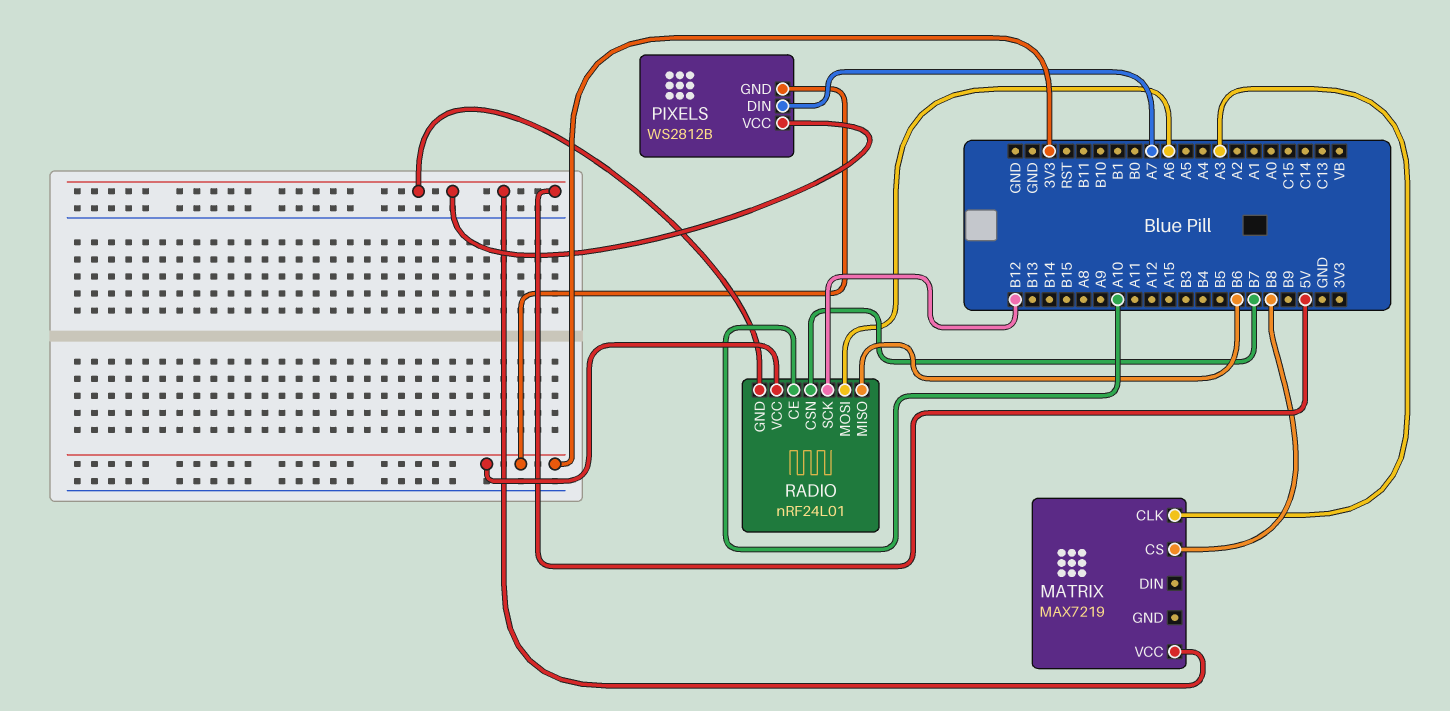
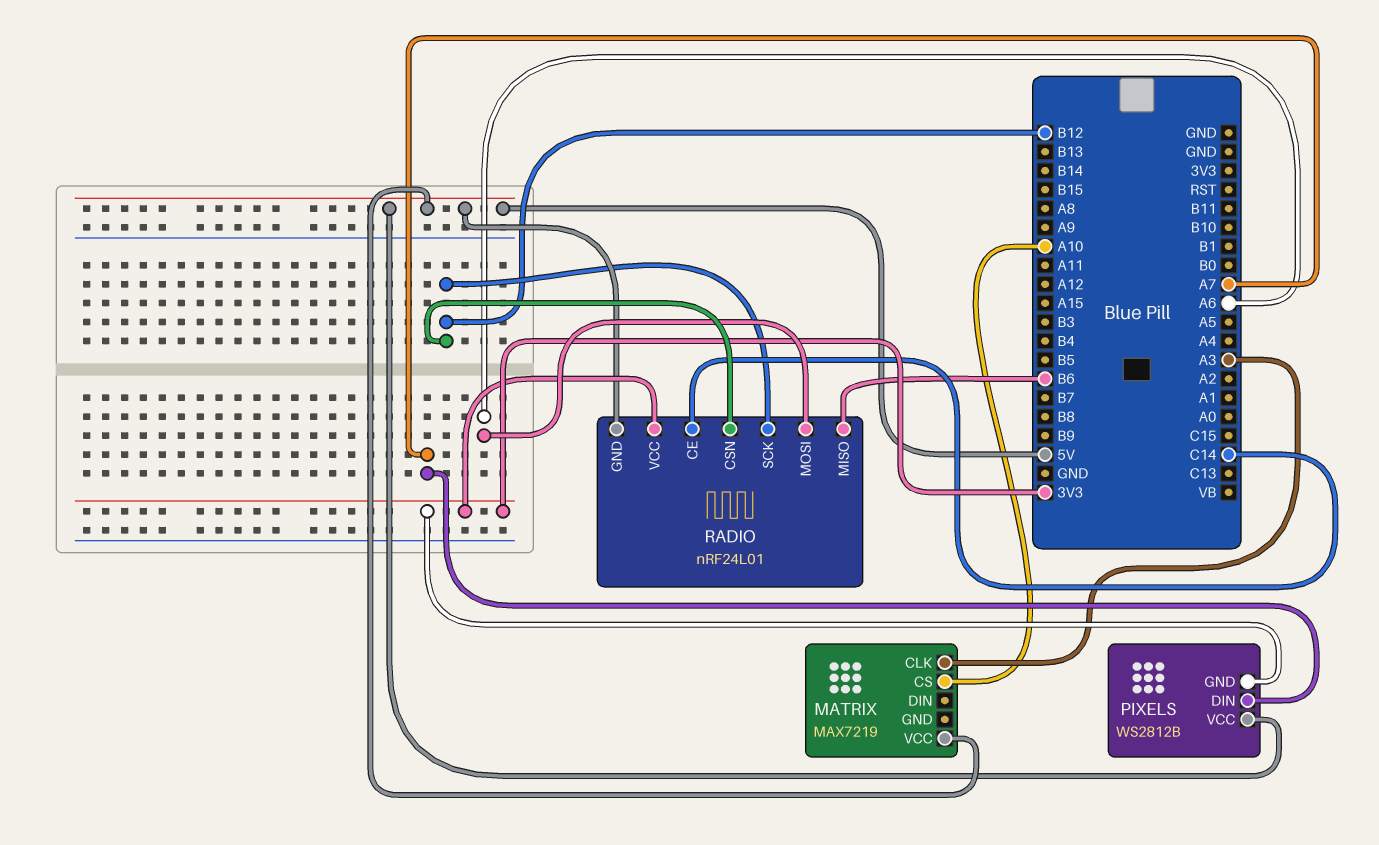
MATRIX pin CS: B8 -> A10
RADIO pin CE: A10 -> C14
RADIO pin CSN: B7 -> B12

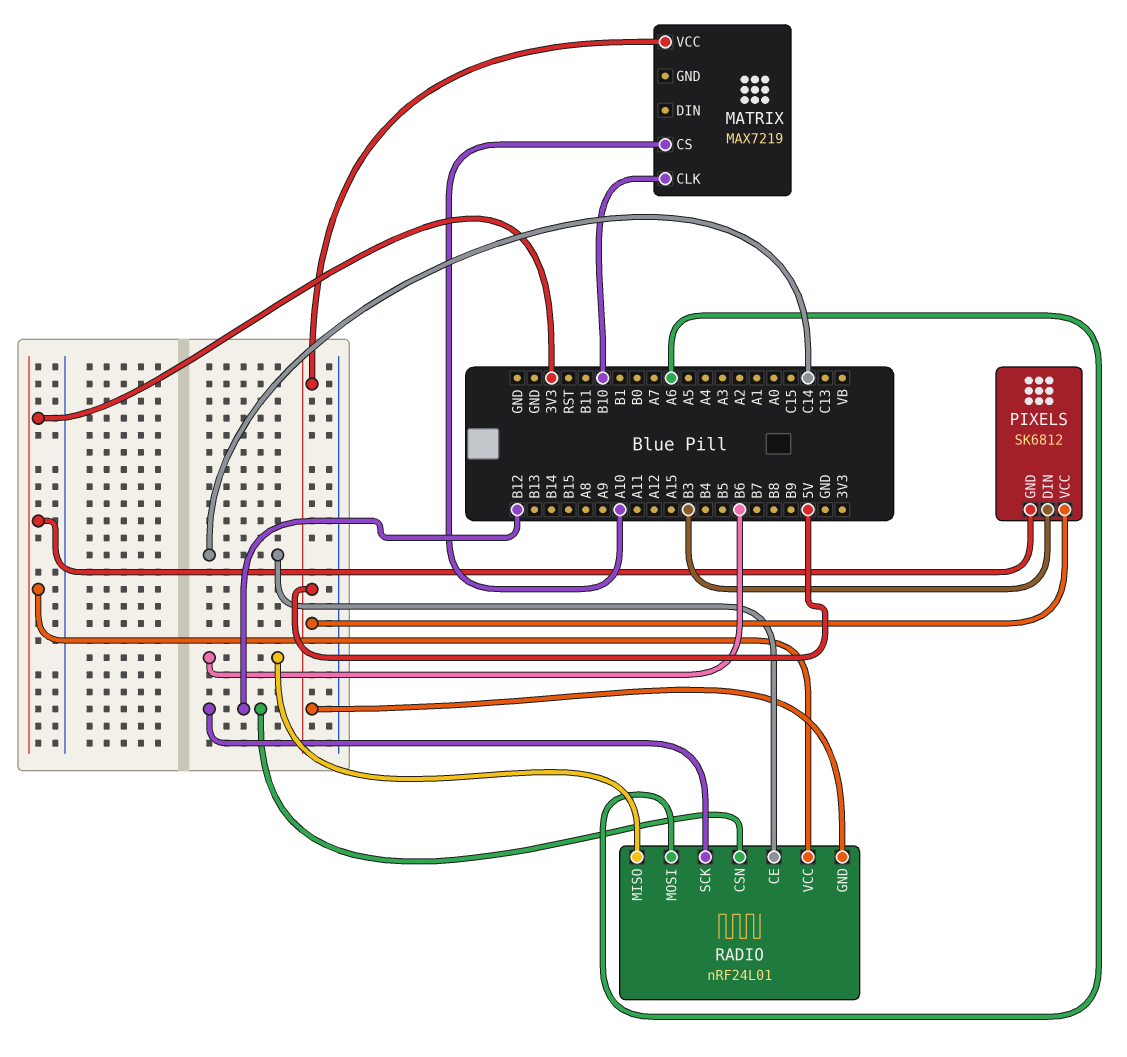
MATRIX pin CLK: A3 -> B10
PIXELS: WS2812B -> SK6812
PIXELS pin DIN: A7 -> B3

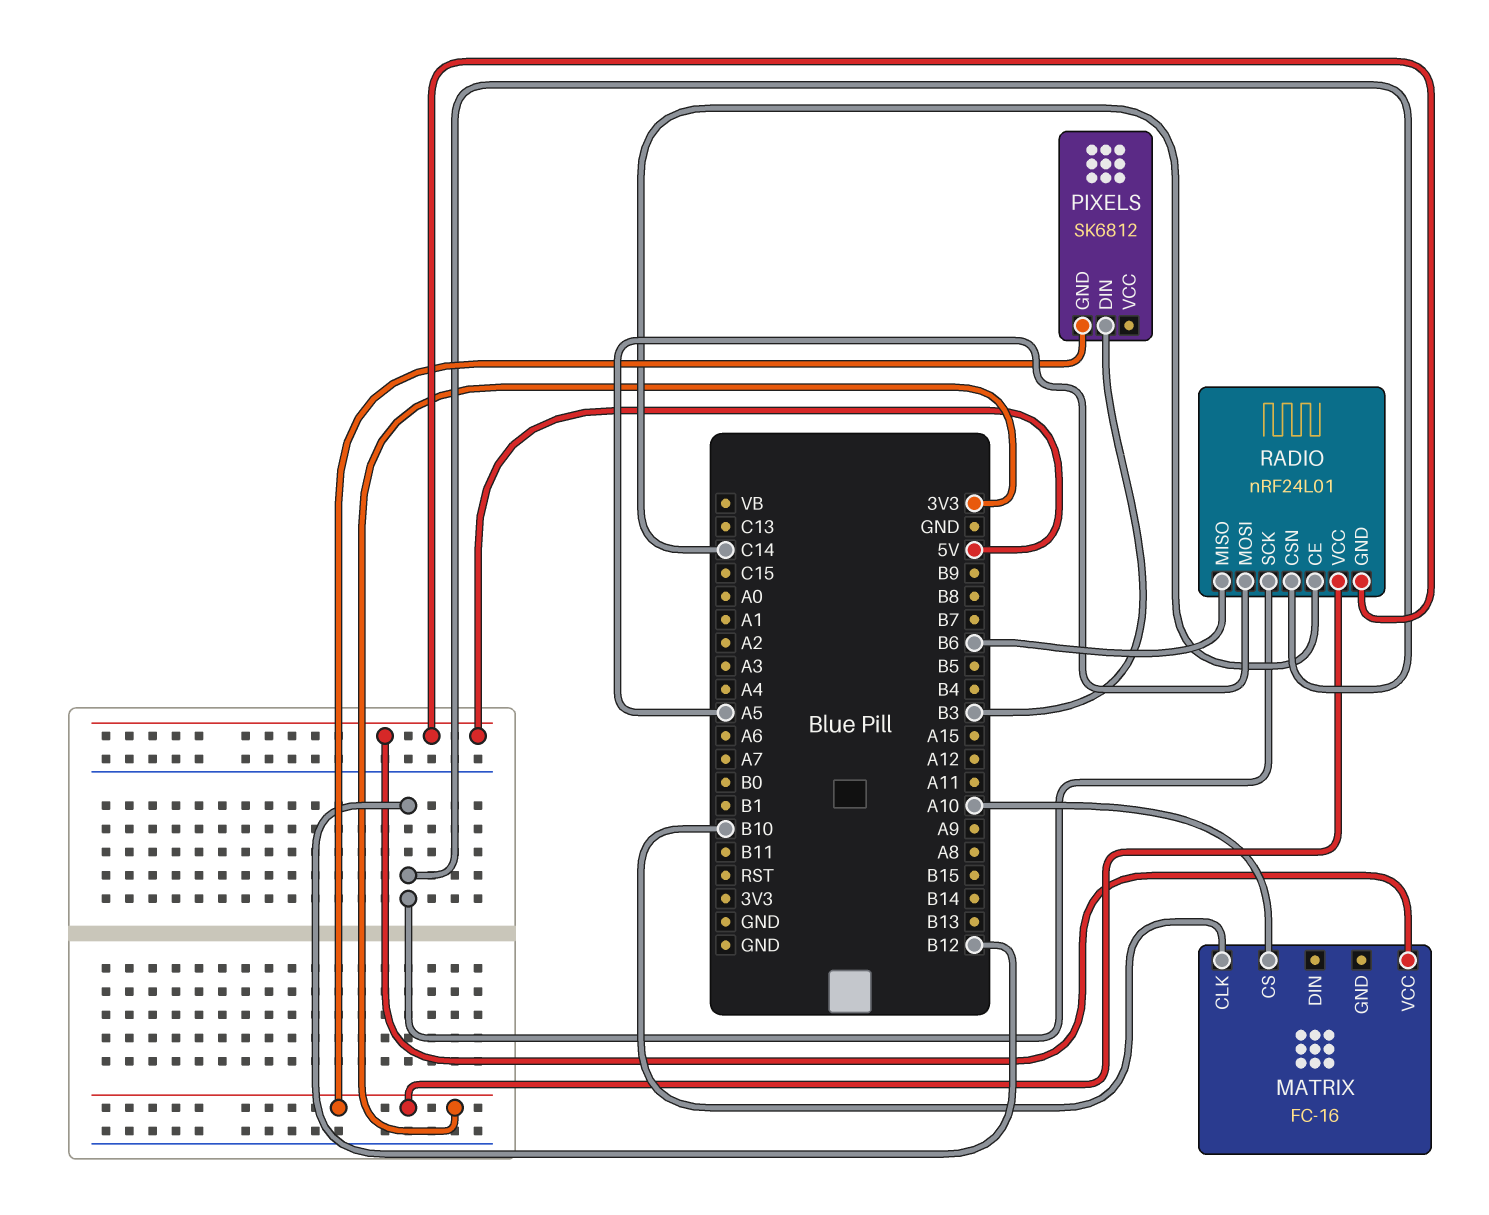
MATRIX: MAX7219 -> FC-16
PIXELS pin VCC: 5V -> none
RADIO pin MOSI: A6 -> A5

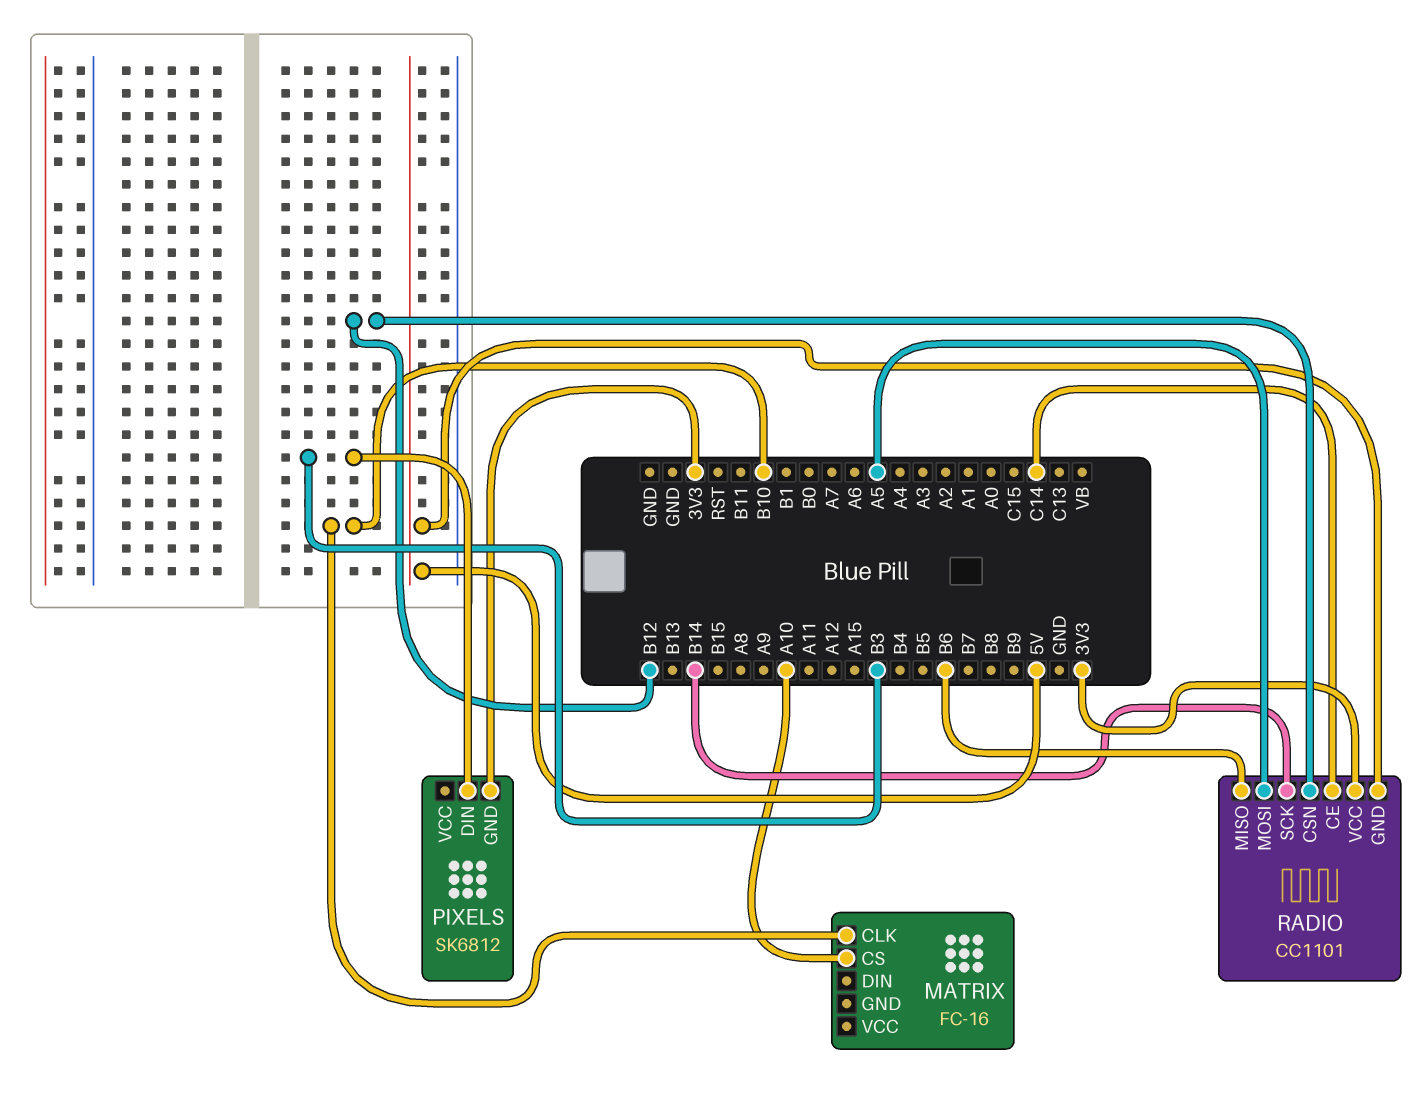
MATRIX pin VCC: 5V -> none
RADIO: nRF24L01 -> CC1101
RADIO pin SCK: B12 -> B14

